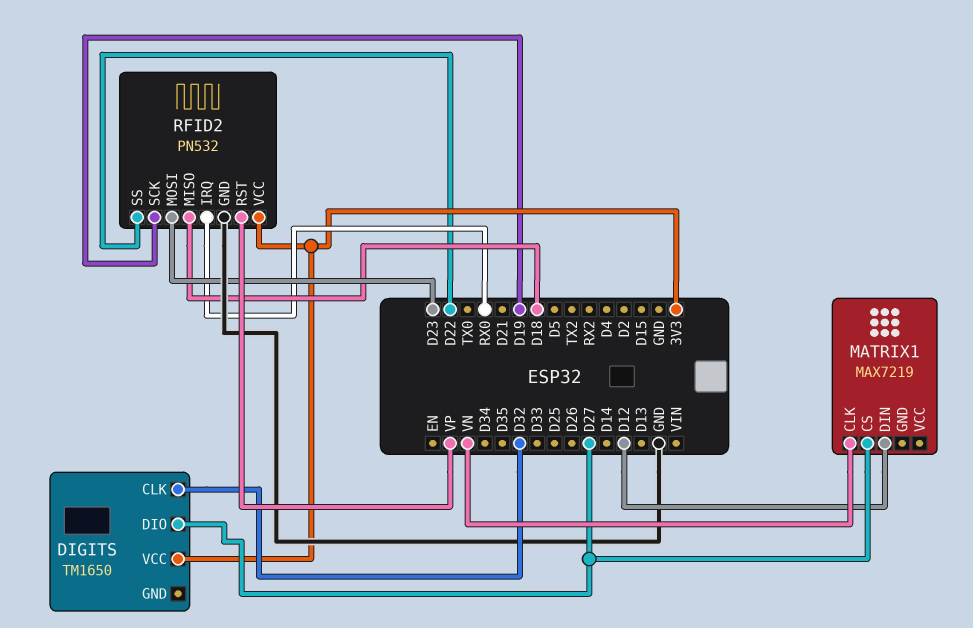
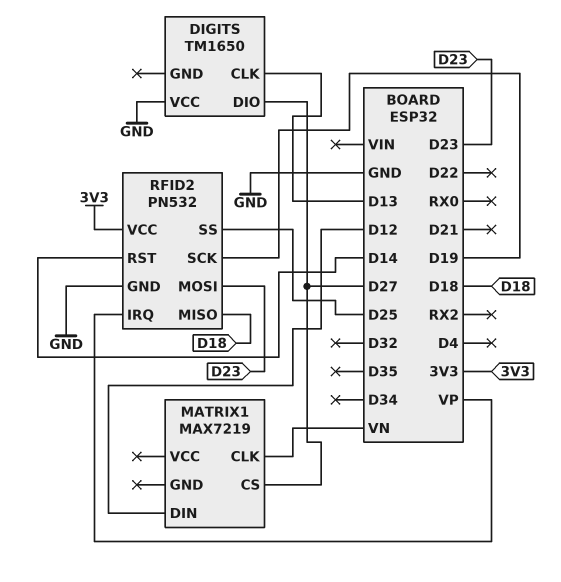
DIGITS pin CLK: D32 -> D13
DIGITS pin VCC: 3V3 -> GND
RFID2 pin IRQ: RX0 -> VP
RFID2 pin RST: VP -> D14
RFID2 pin SS: D22 -> D25

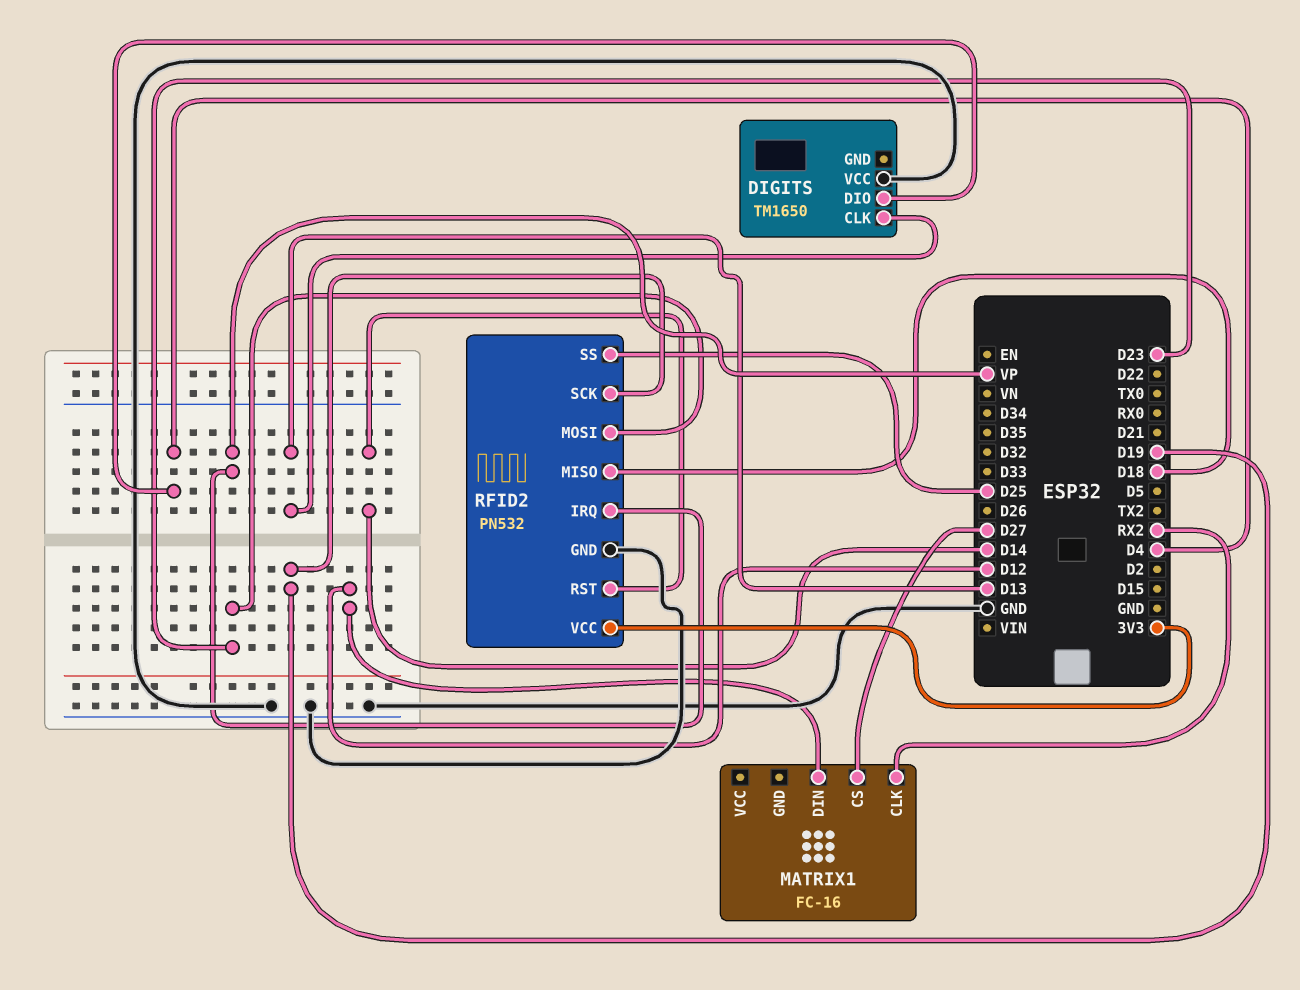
DIGITS pin DIO: D27 -> D4
MATRIX1: MAX7219 -> FC-16
MATRIX1 pin CLK: VN -> RX2

